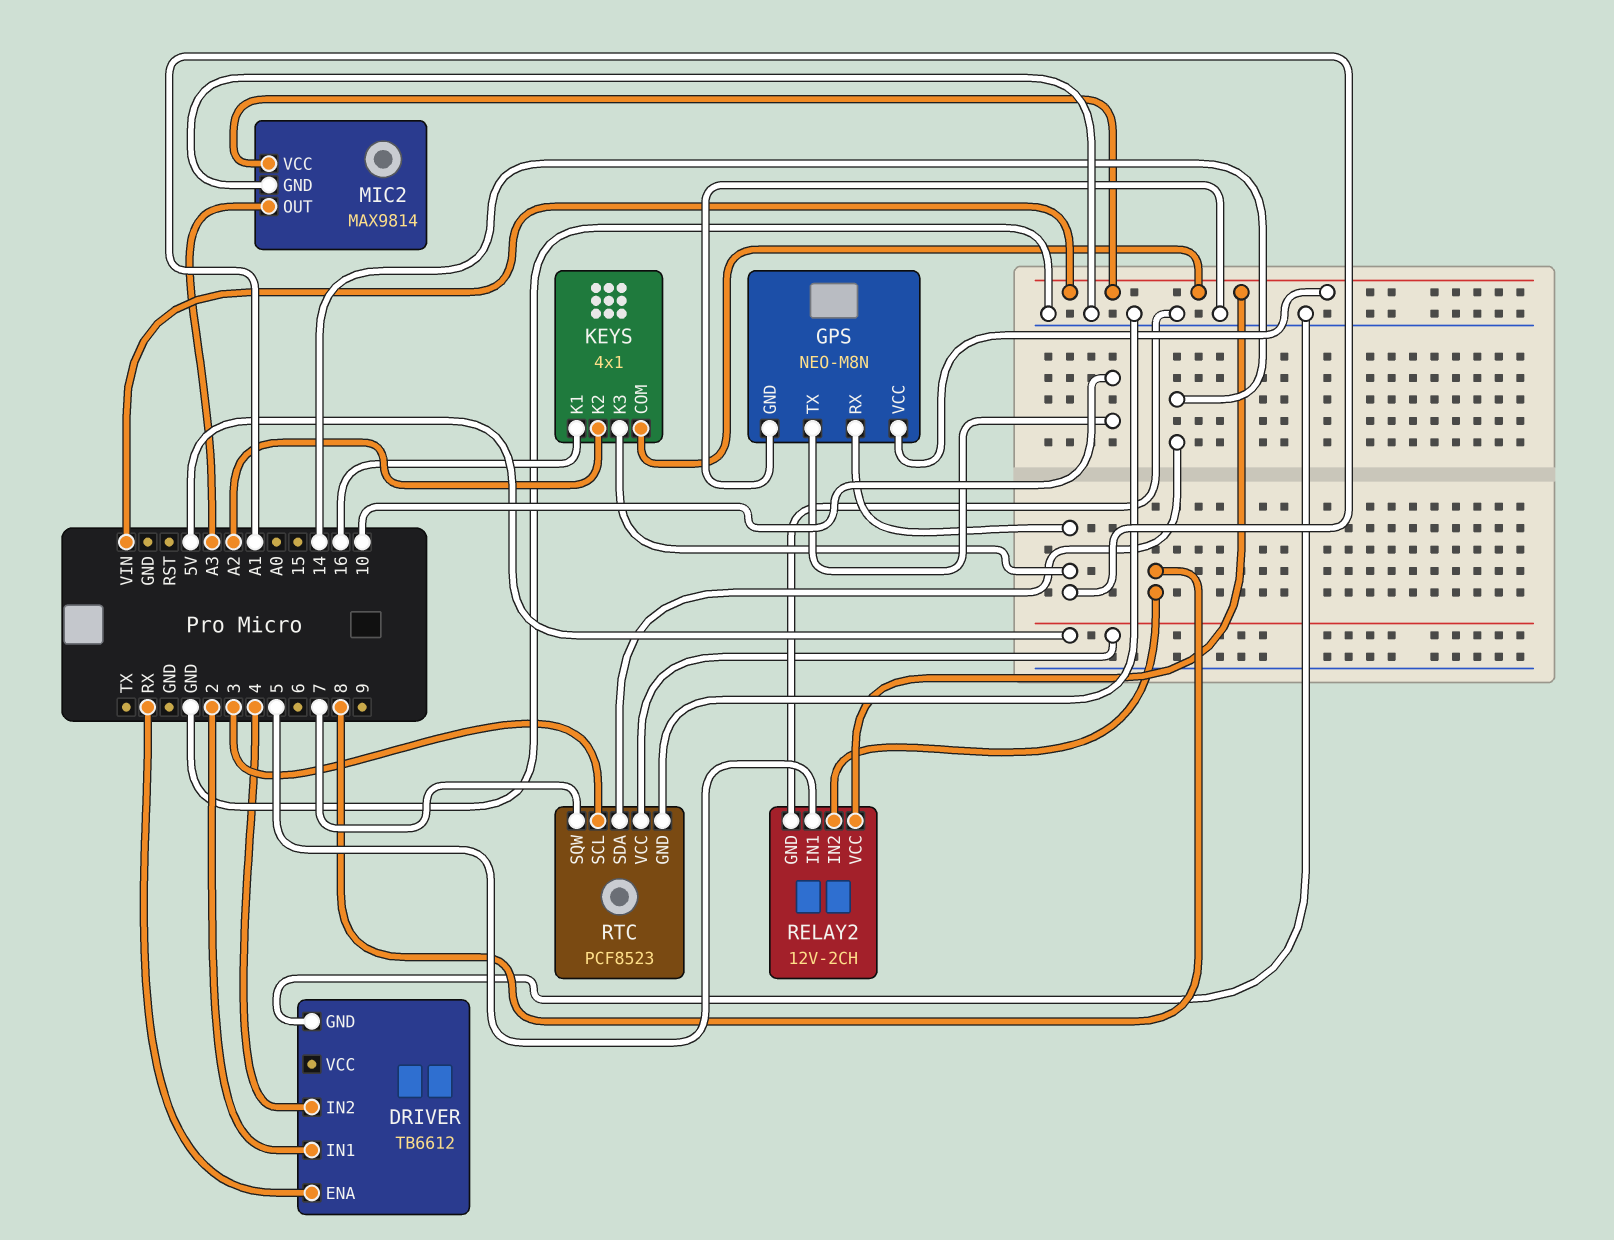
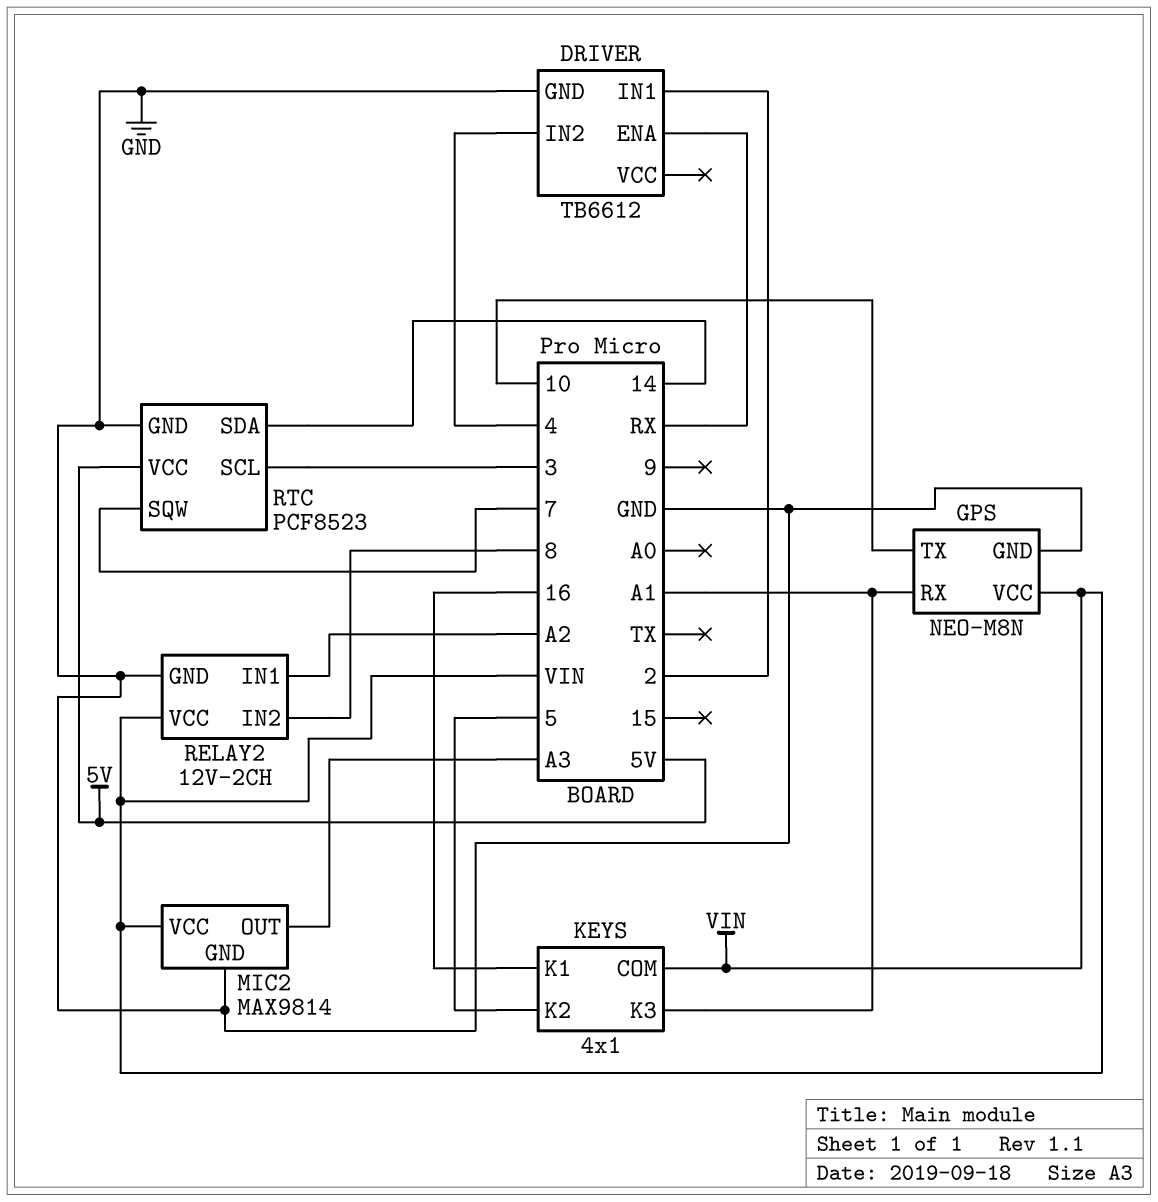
KEYS pin K2: A2 -> 5
RELAY2 pin IN1: 5 -> A2

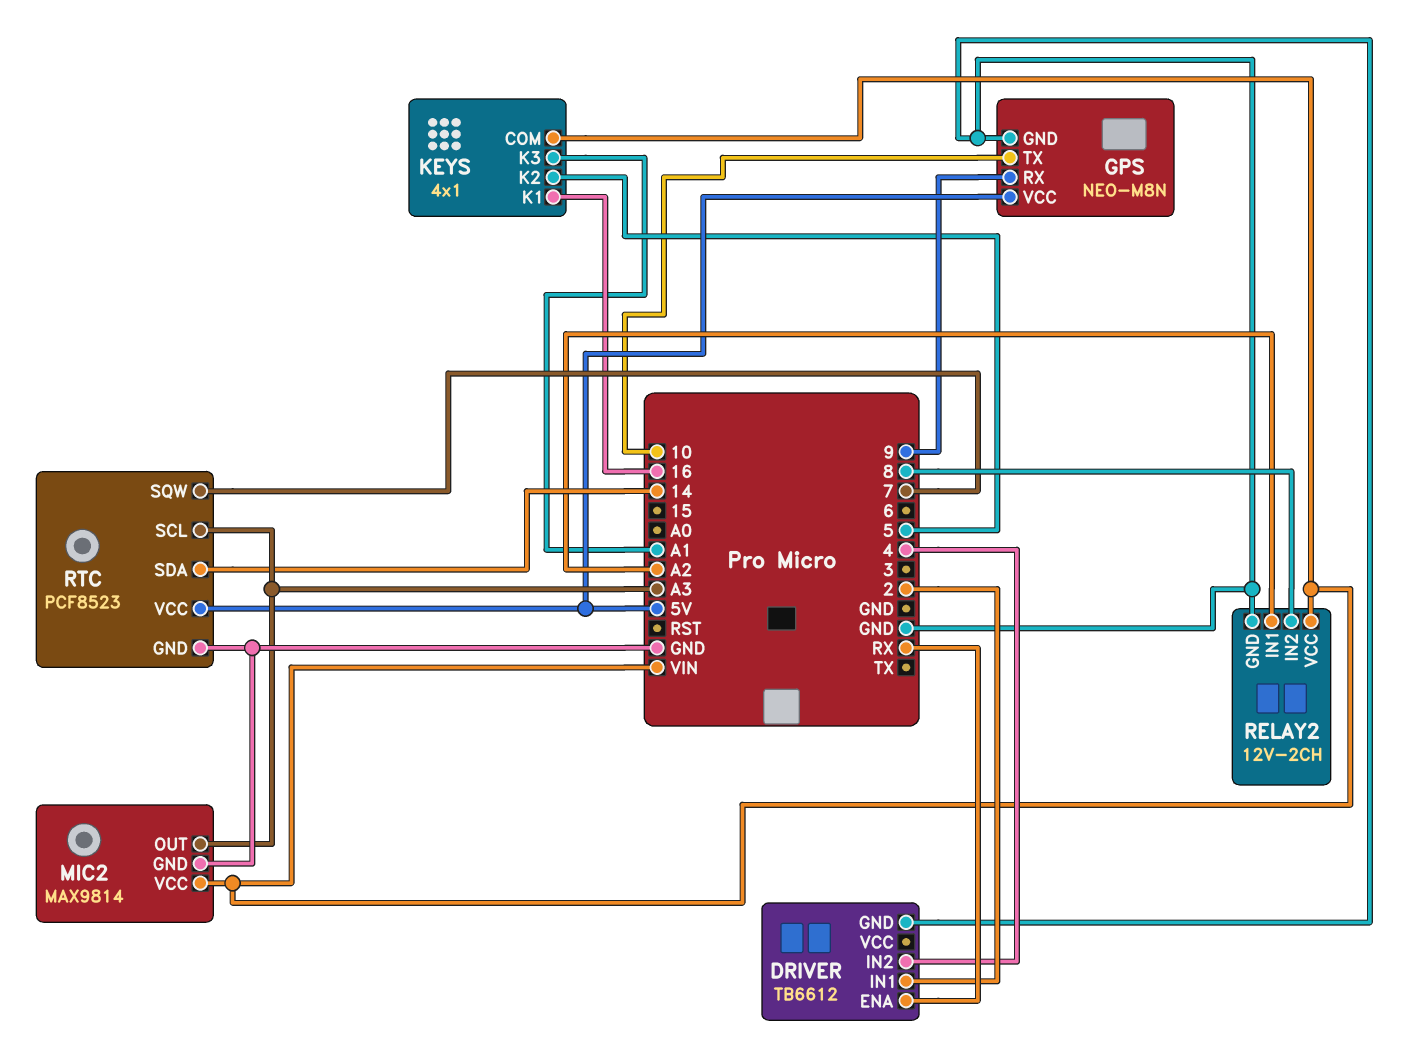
GPS pin RX: A1 -> 9
GPS pin VCC: VIN -> 5V
RTC pin SCL: 3 -> A3

